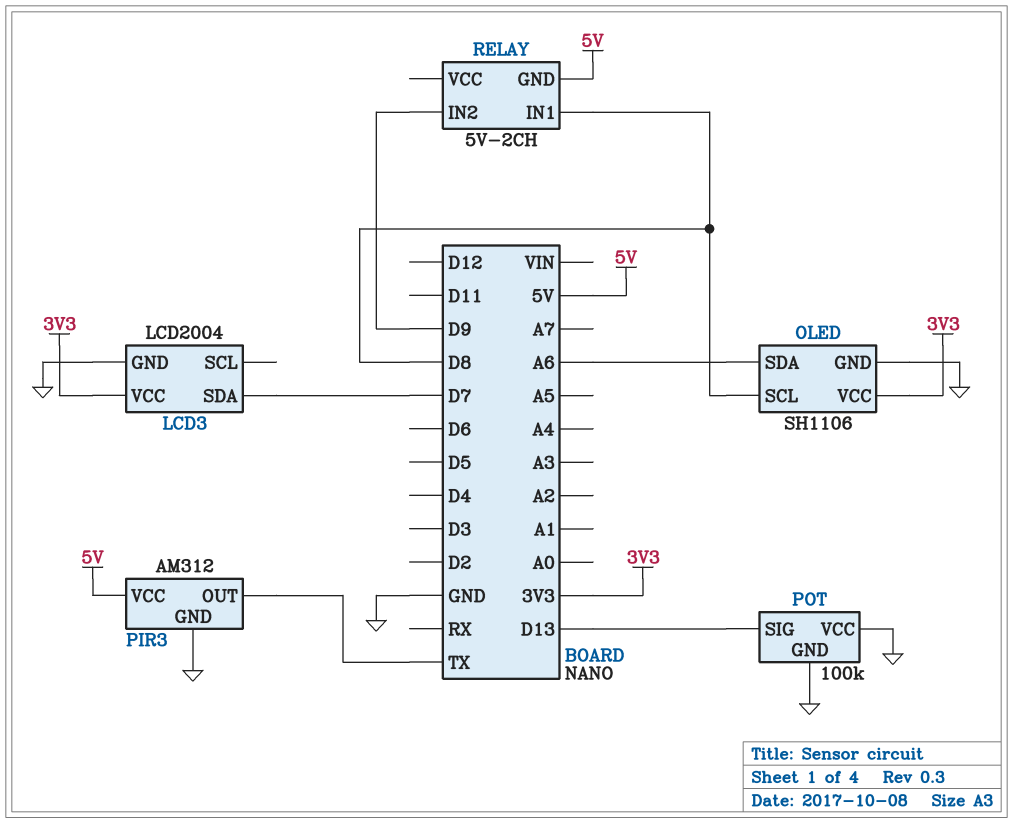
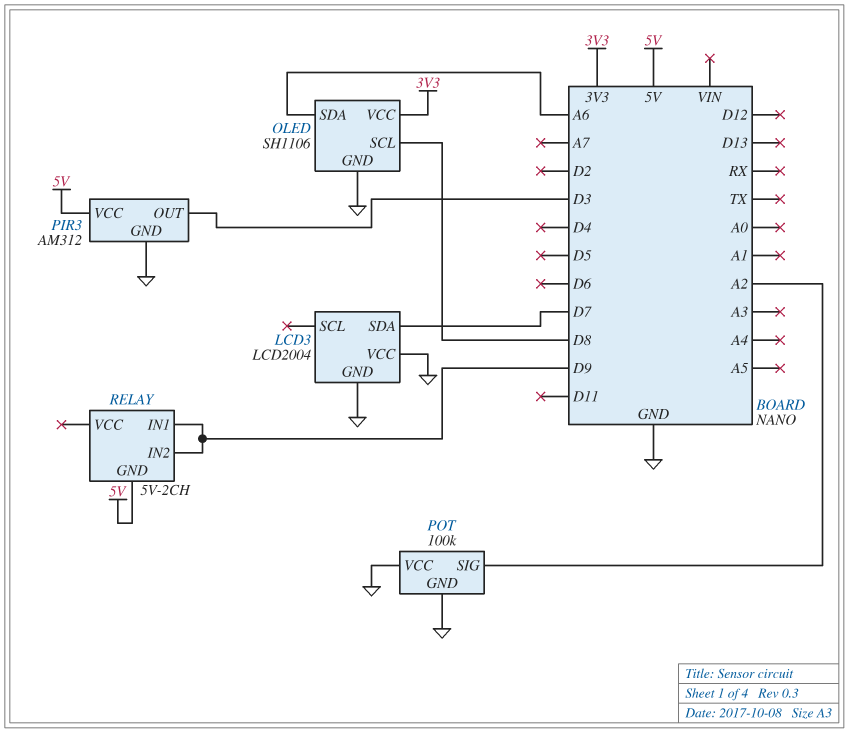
LCD3 pin VCC: 3V3 -> GND
PIR3 pin OUT: TX -> D3
POT pin SIG: D13 -> A2
RELAY pin IN1: D8 -> D9

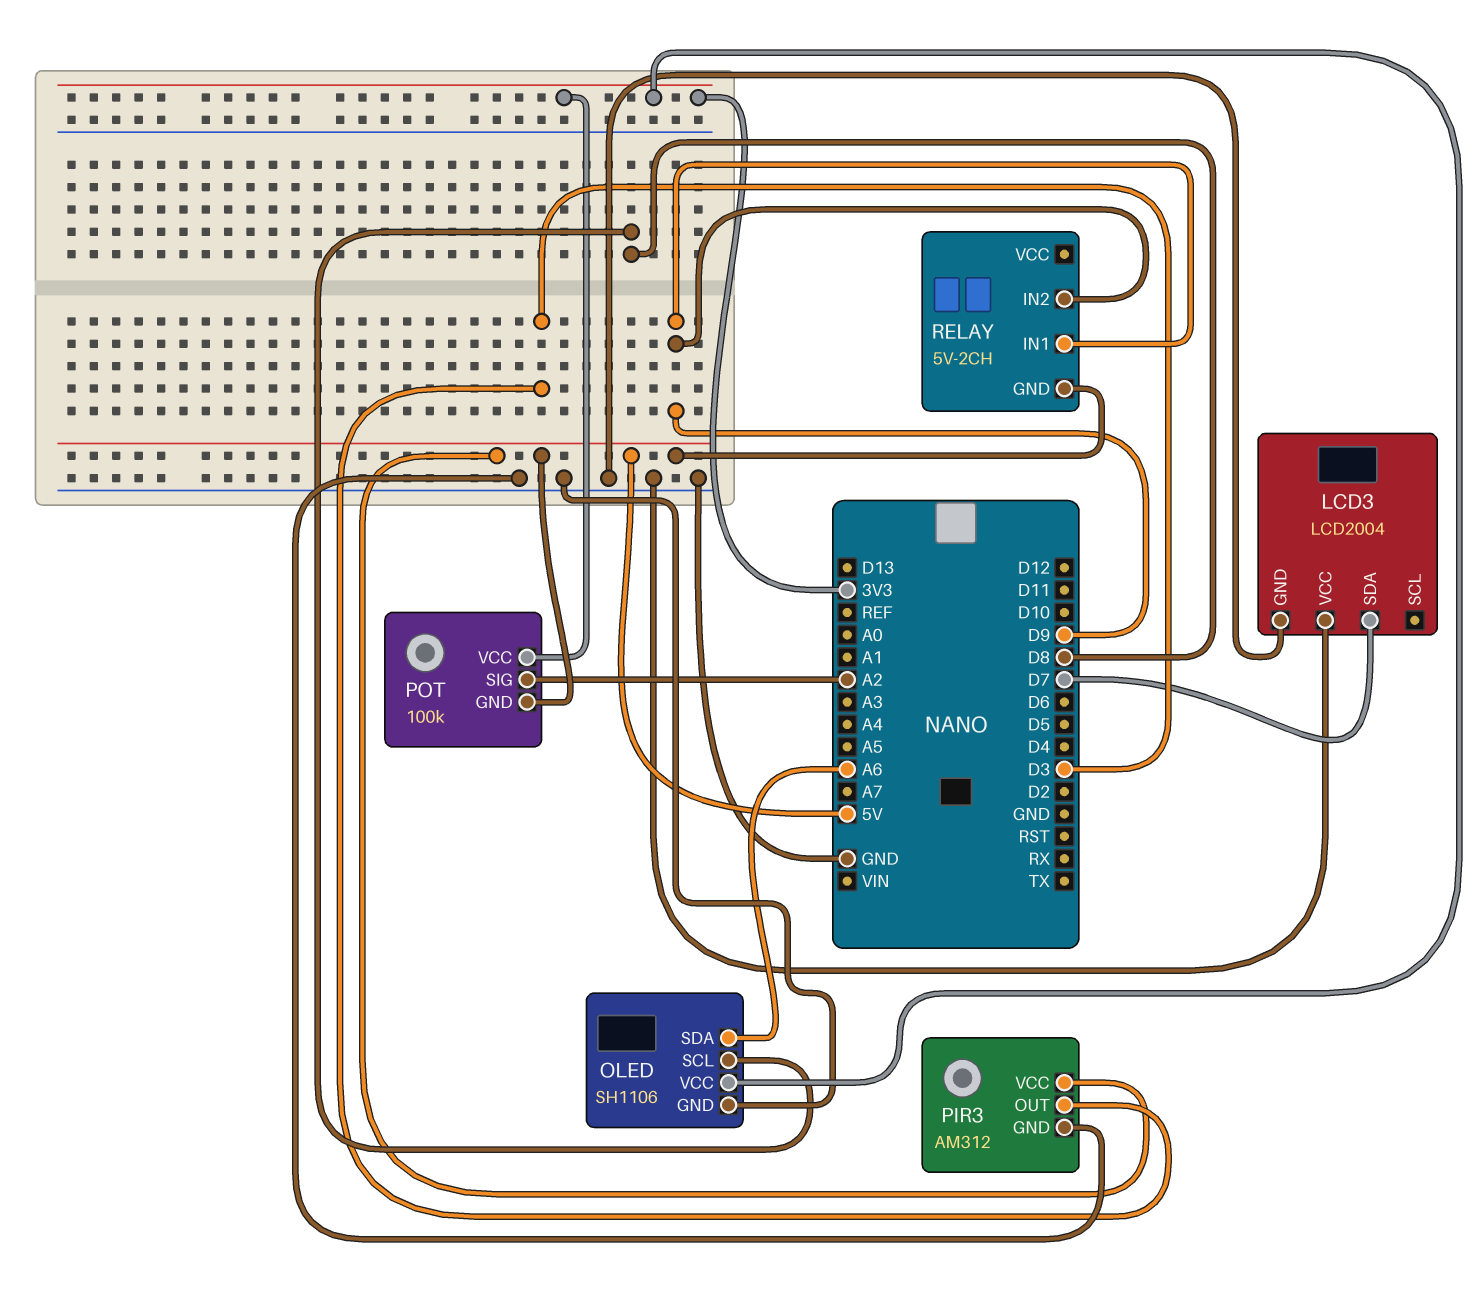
POT pin GND: GND -> 5V
POT pin VCC: GND -> 3V3

